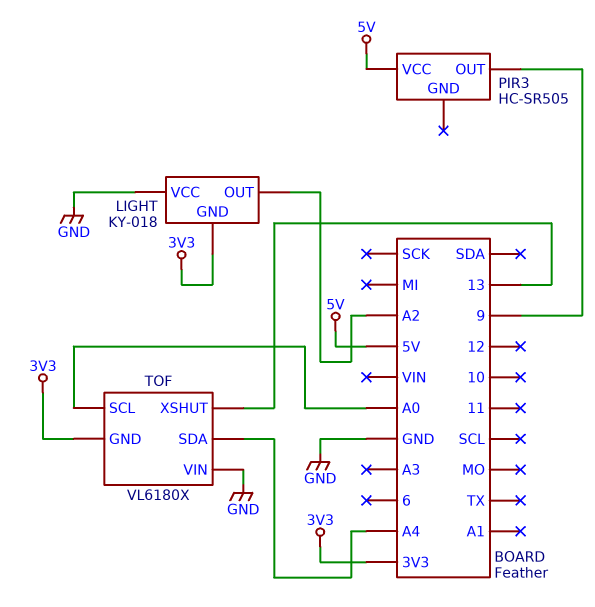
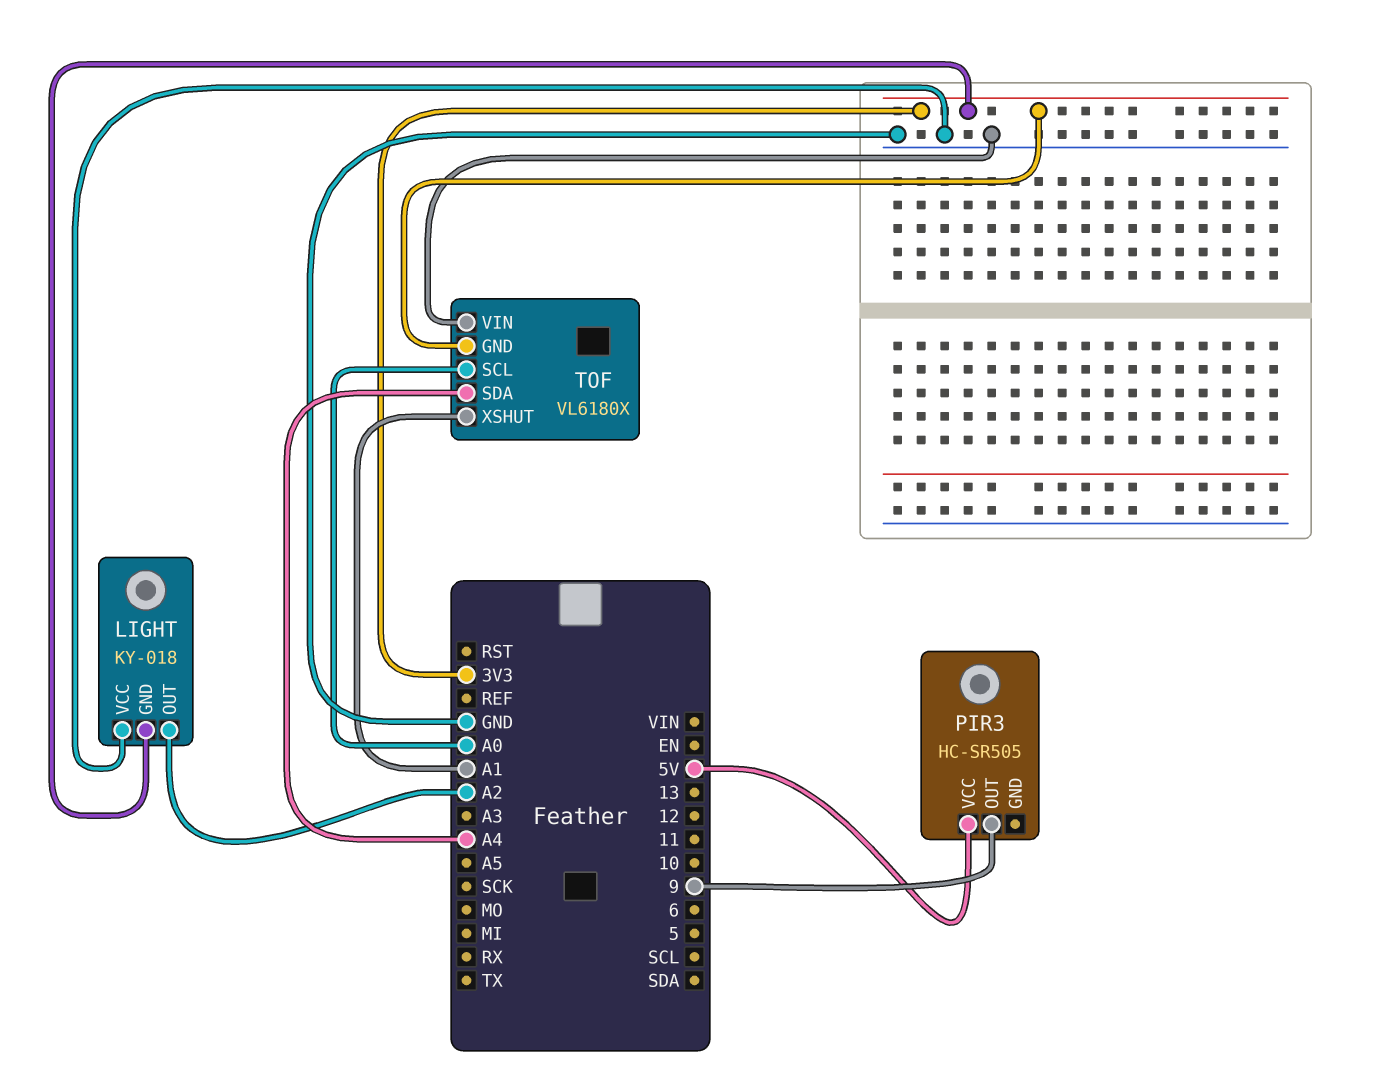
TOF pin XSHUT: 13 -> A1

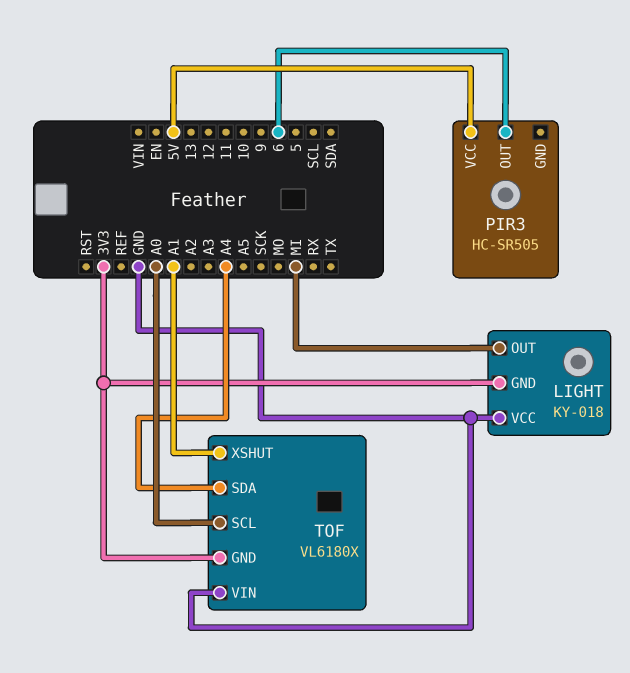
LIGHT pin OUT: A2 -> MI
PIR3 pin OUT: 9 -> 6

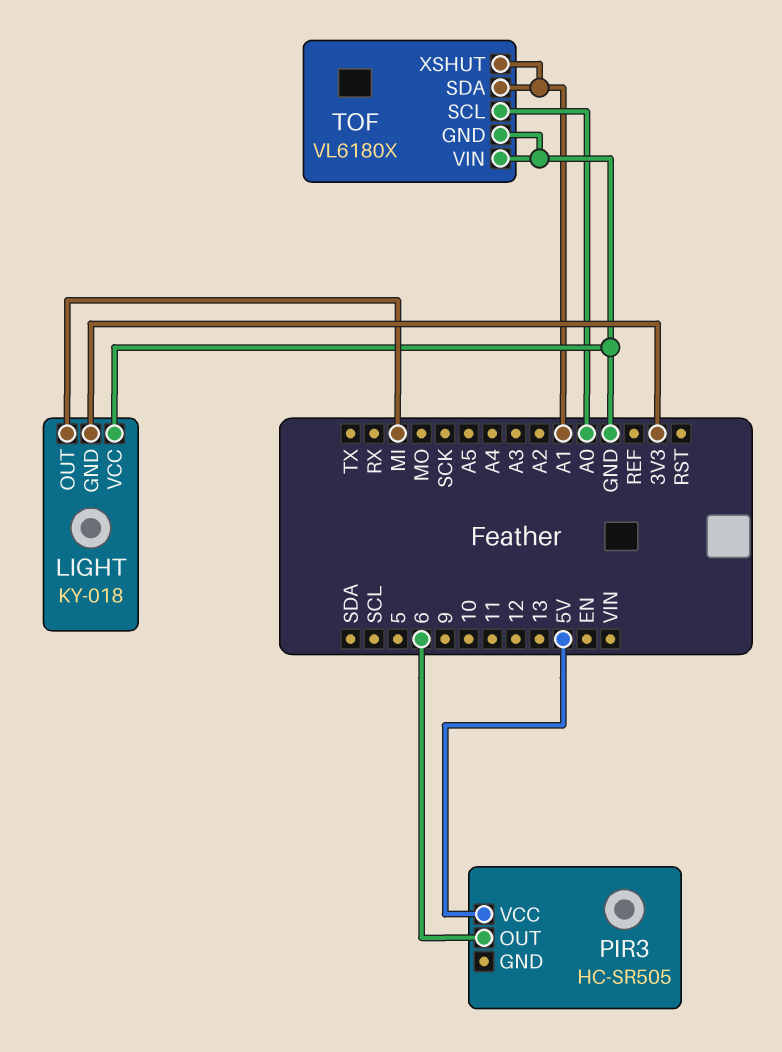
TOF pin GND: 3V3 -> GND
TOF pin SDA: A4 -> A1

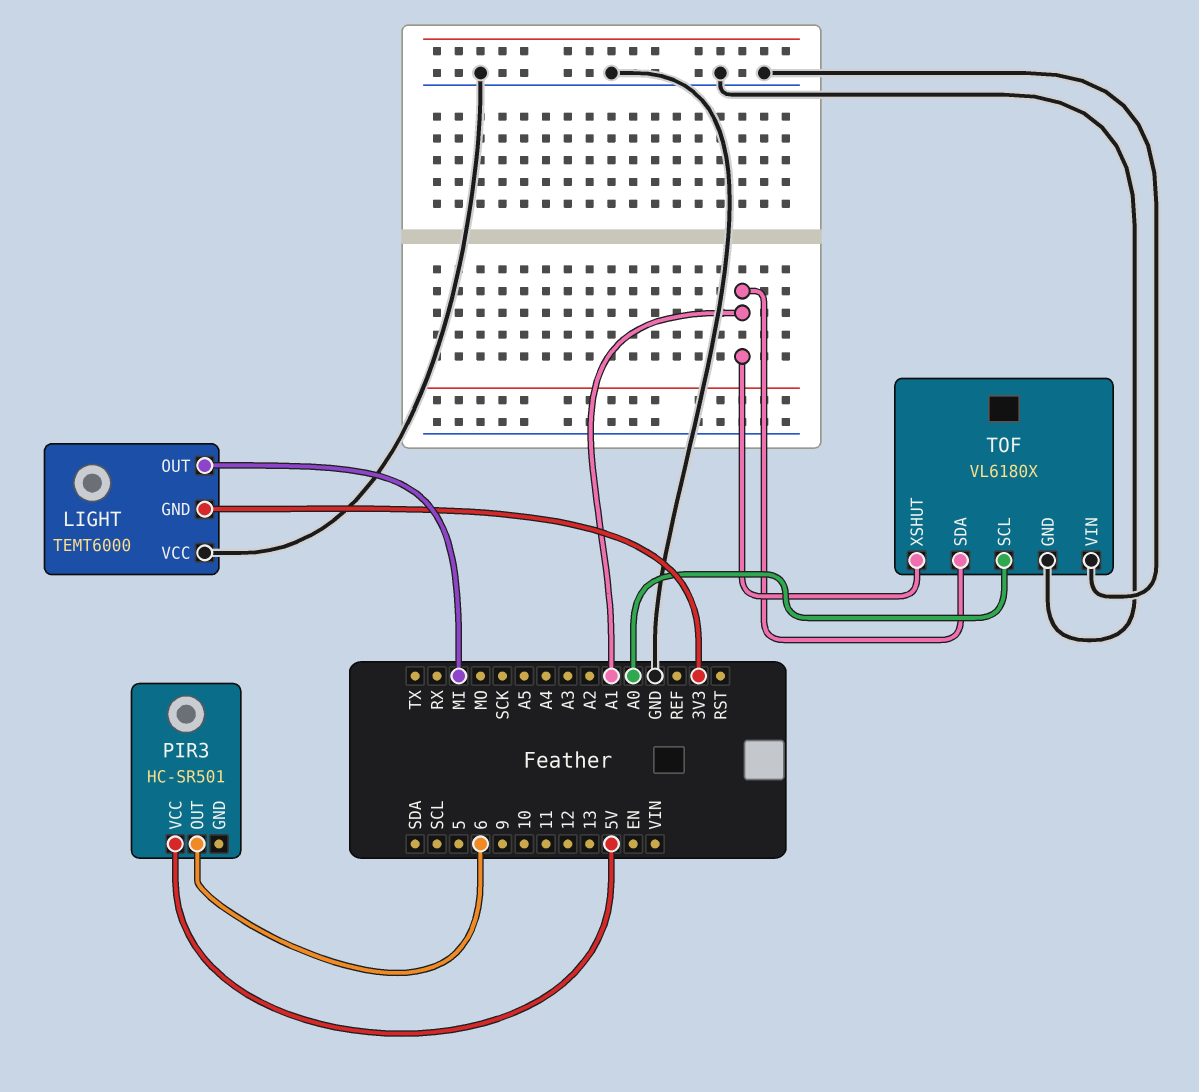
LIGHT: KY-018 -> TEMT6000
PIR3: HC-SR505 -> HC-SR501

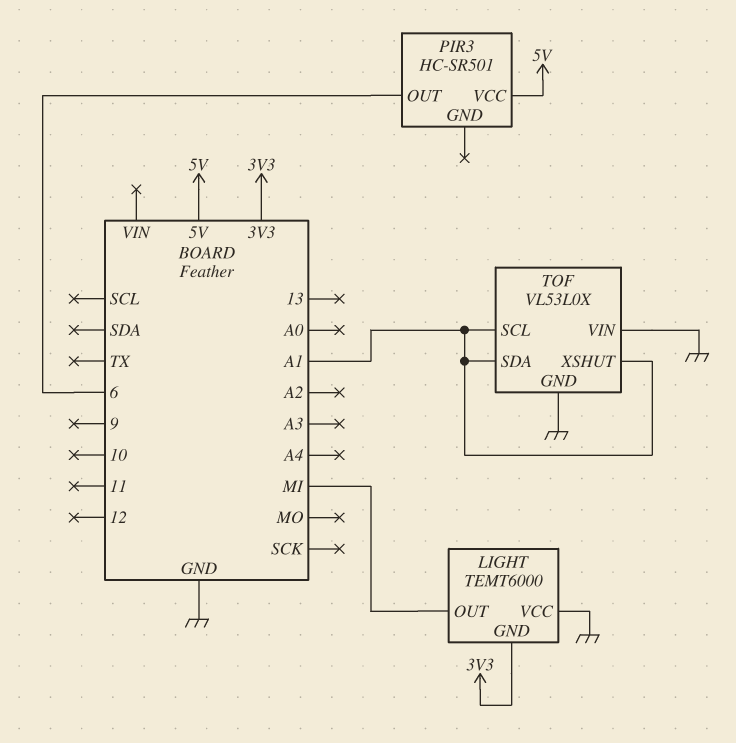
TOF: VL6180X -> VL53L0X
TOF pin SCL: A0 -> A1

